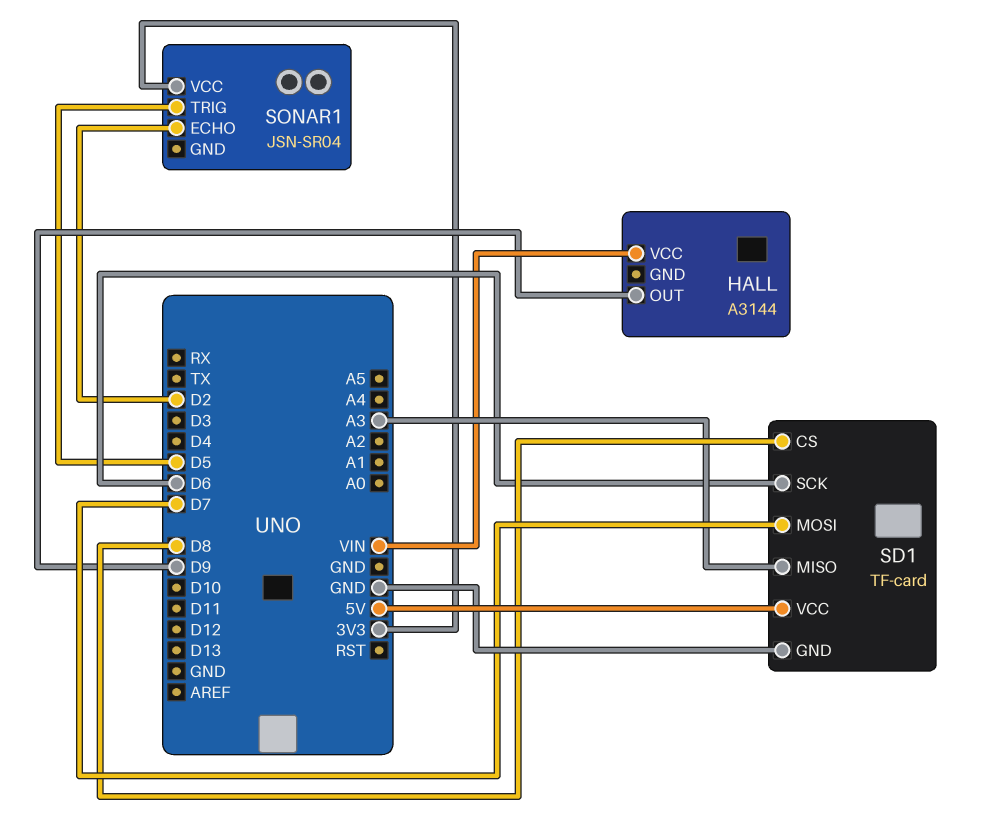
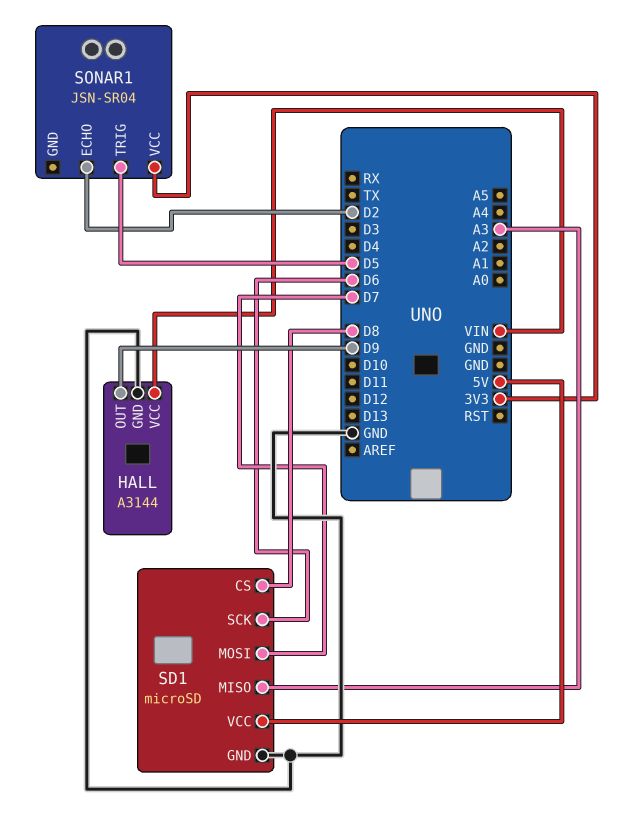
HALL pin GND: none -> GND
SD1: TF-card -> microSD

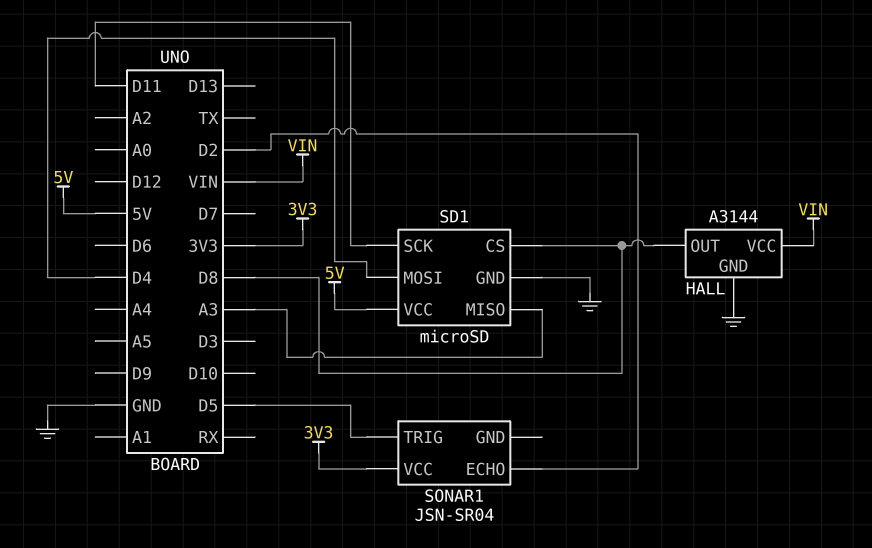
HALL pin OUT: D9 -> D8
SD1 pin MOSI: D7 -> D4
SD1 pin SCK: D6 -> D11

